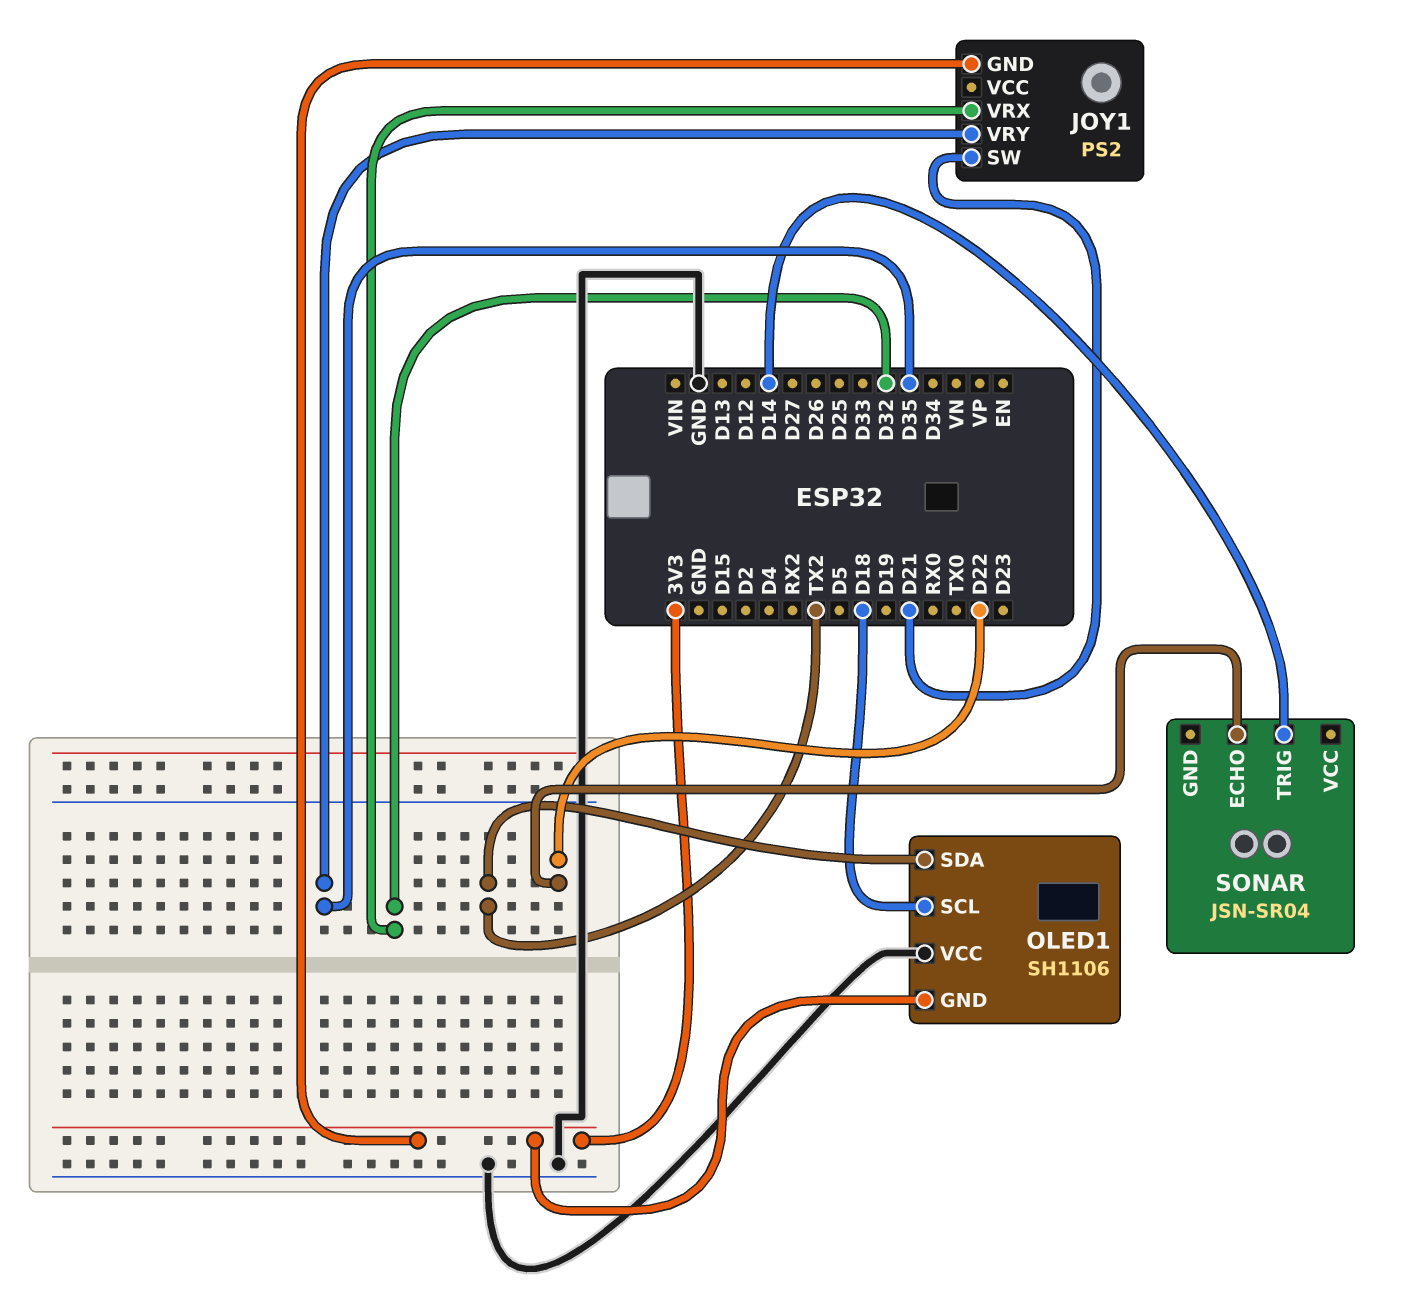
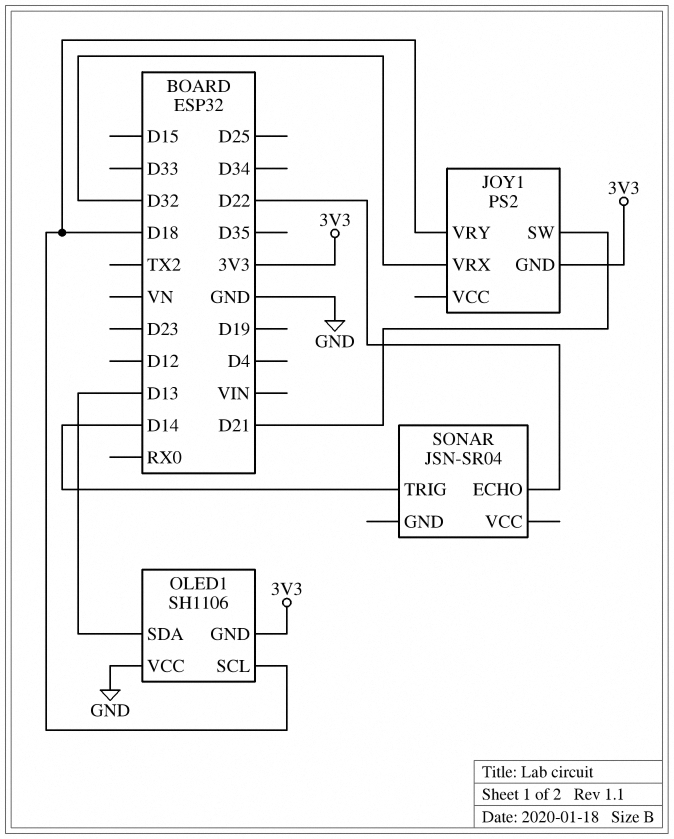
JOY1 pin VRY: D35 -> D18
OLED1 pin SDA: TX2 -> D13

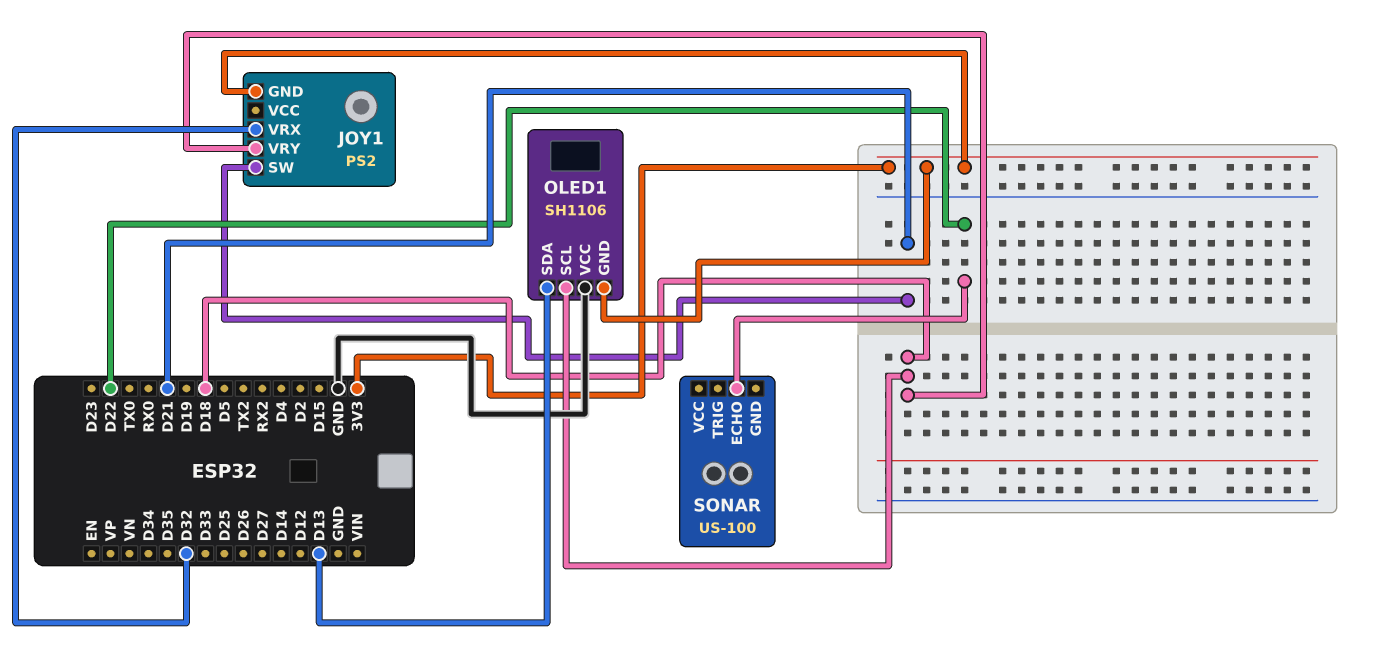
SONAR: JSN-SR04 -> US-100
SONAR pin TRIG: D14 -> none

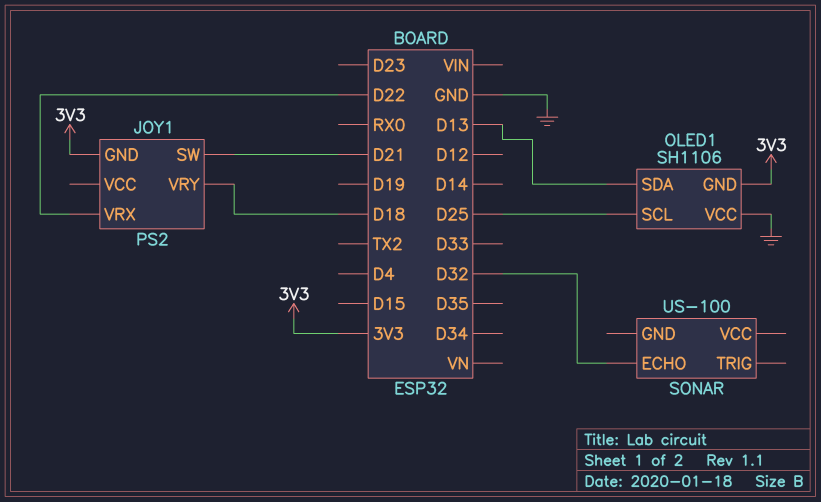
JOY1 pin VRX: D32 -> D22
OLED1 pin SCL: D18 -> D25
SONAR pin ECHO: D22 -> D32

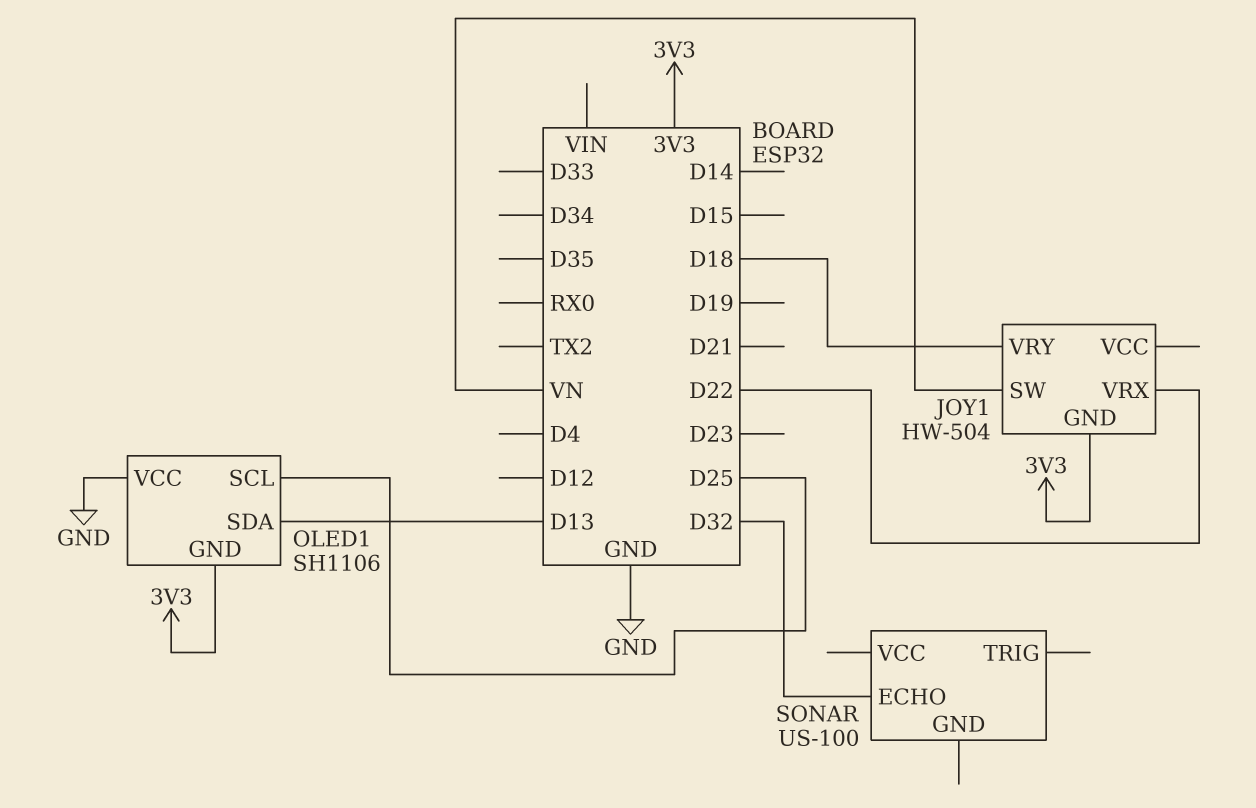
JOY1: PS2 -> HW-504
JOY1 pin SW: D21 -> VN

